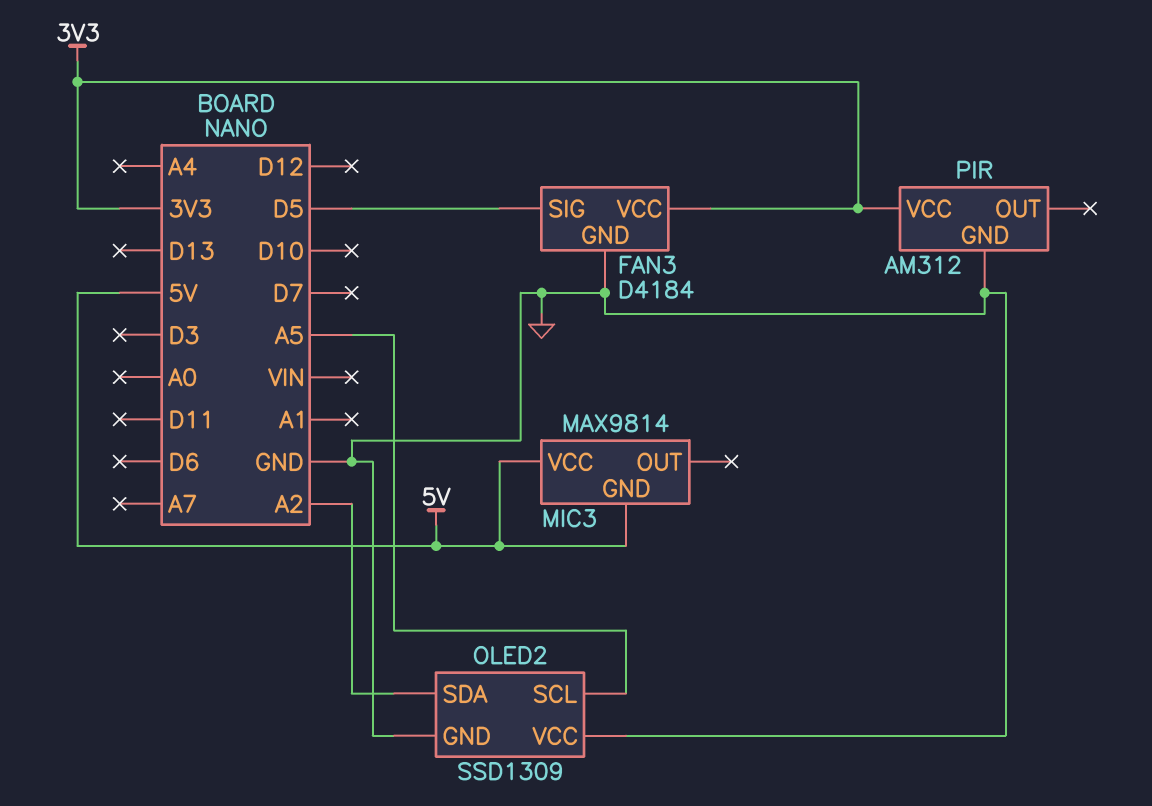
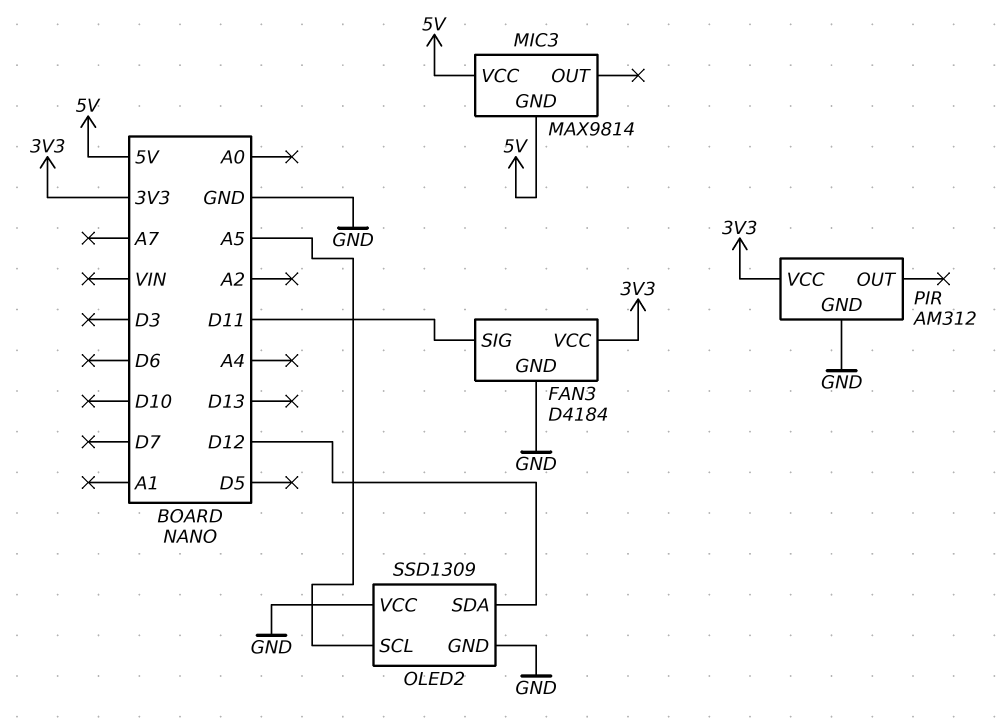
FAN3 pin SIG: D5 -> D11
OLED2 pin SDA: A2 -> D12

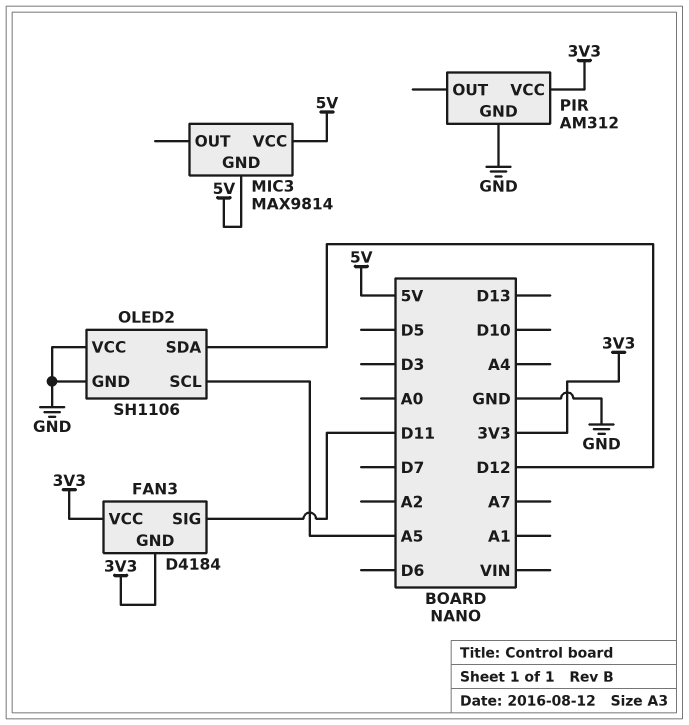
FAN3 pin GND: GND -> 3V3
OLED2: SSD1309 -> SH1106

